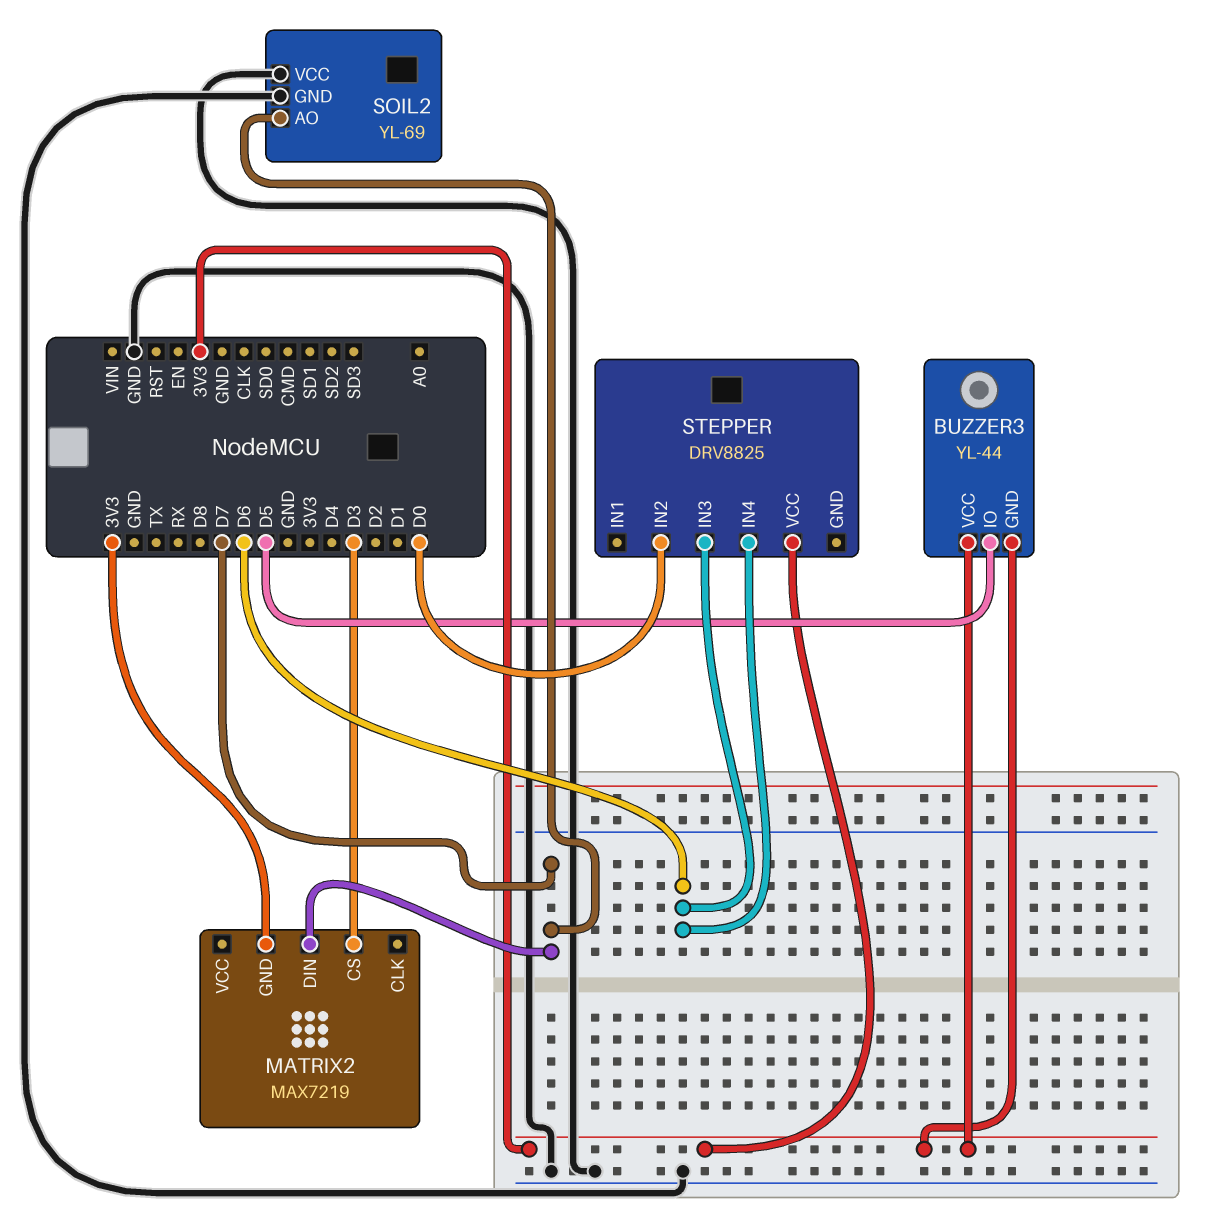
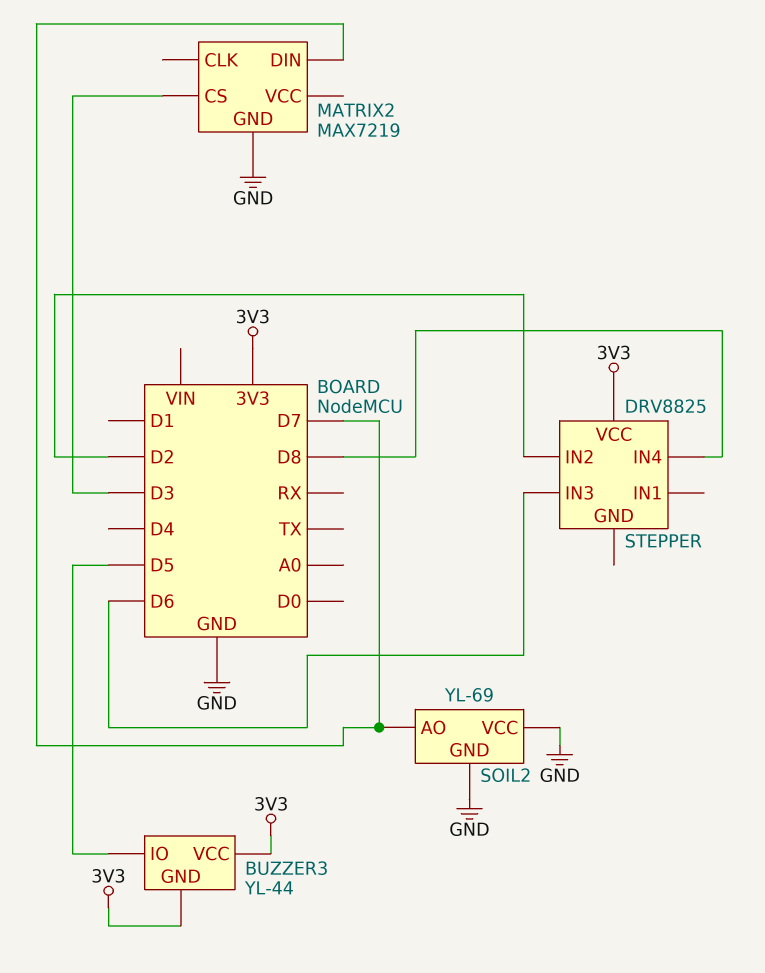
MATRIX2 pin GND: 3V3 -> GND
STEPPER pin IN2: D0 -> D2
STEPPER pin IN4: D6 -> D8

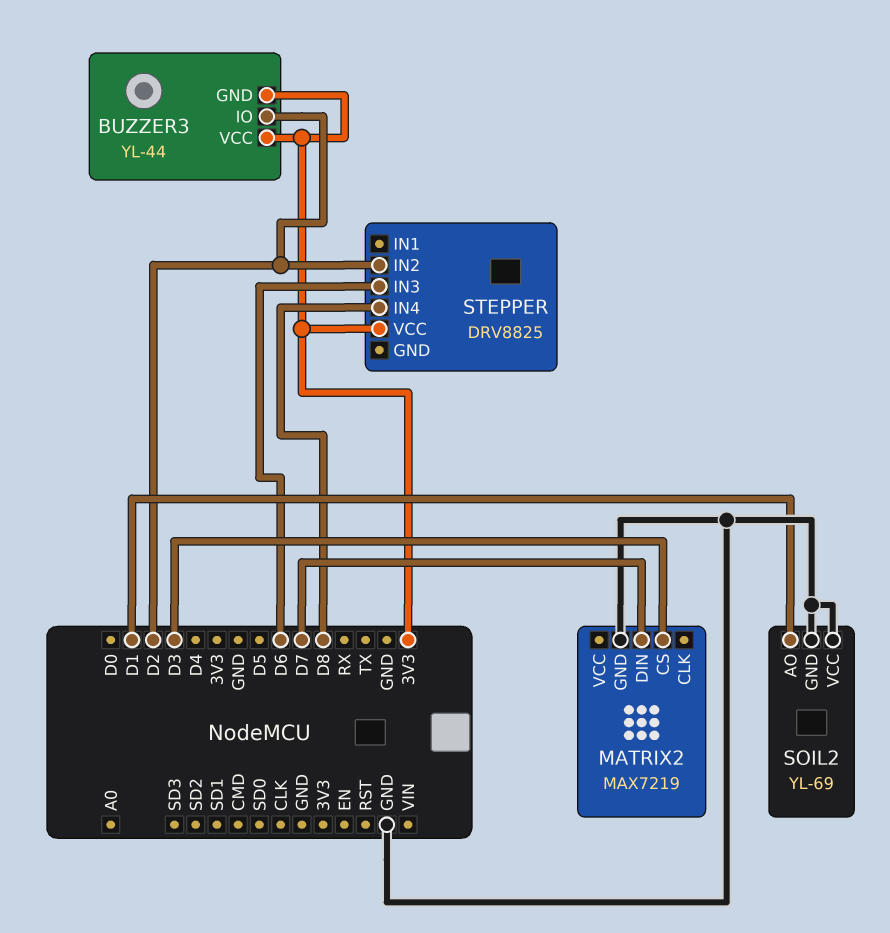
BUZZER3 pin IO: D5 -> D2
SOIL2 pin AO: D7 -> D1

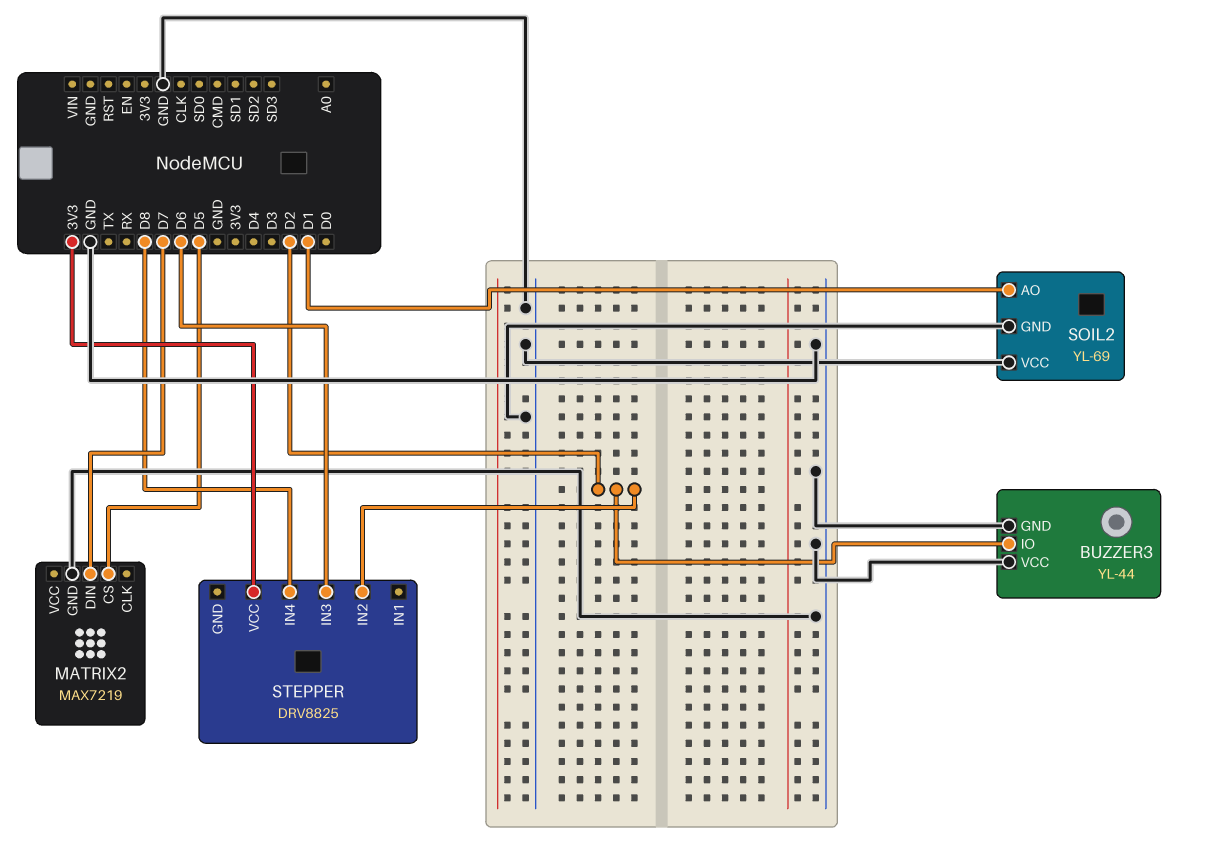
BUZZER3 pin GND: 3V3 -> GND
BUZZER3 pin VCC: 3V3 -> GND
MATRIX2 pin CS: D3 -> D5

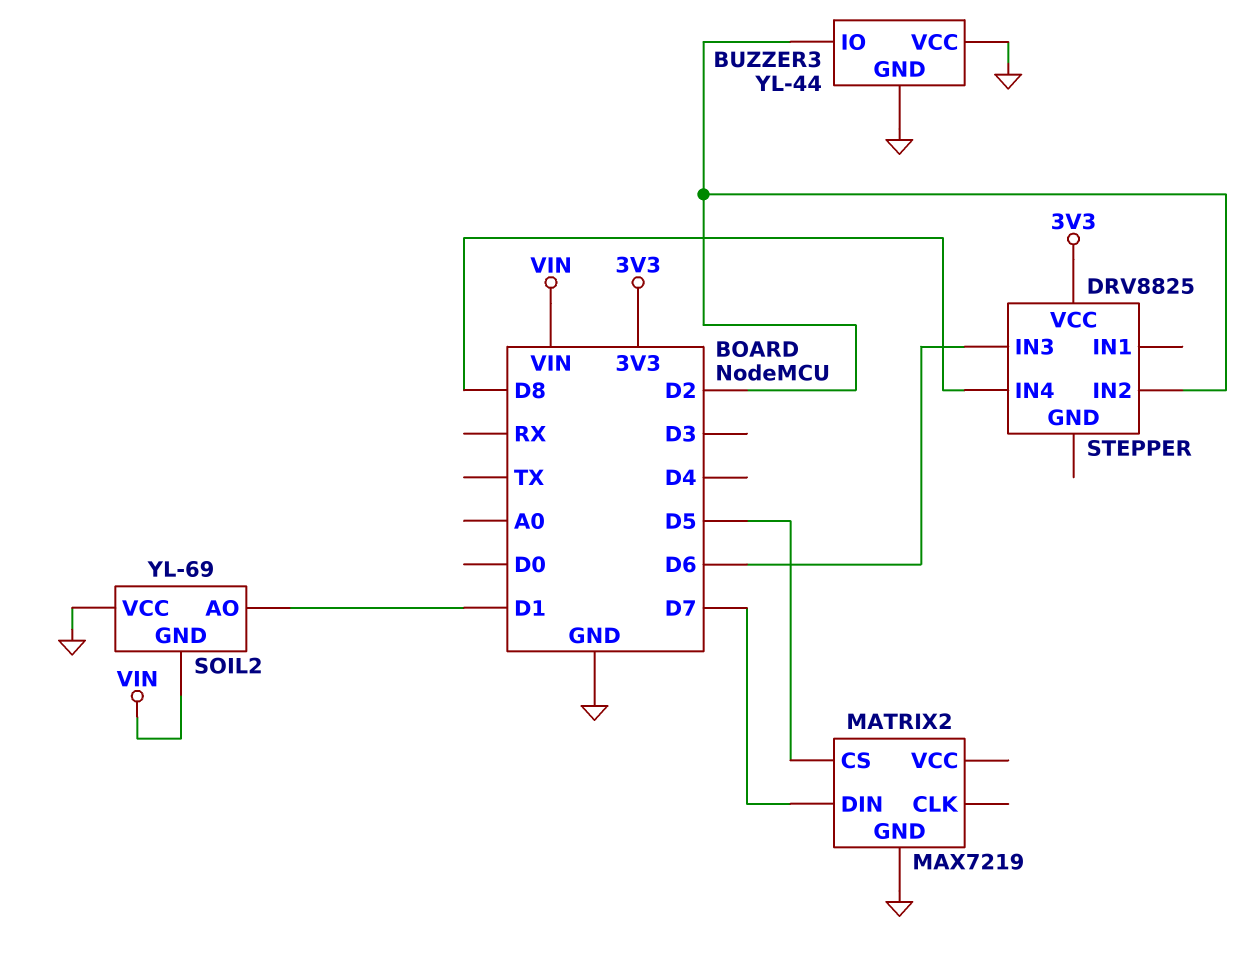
SOIL2 pin GND: GND -> VIN

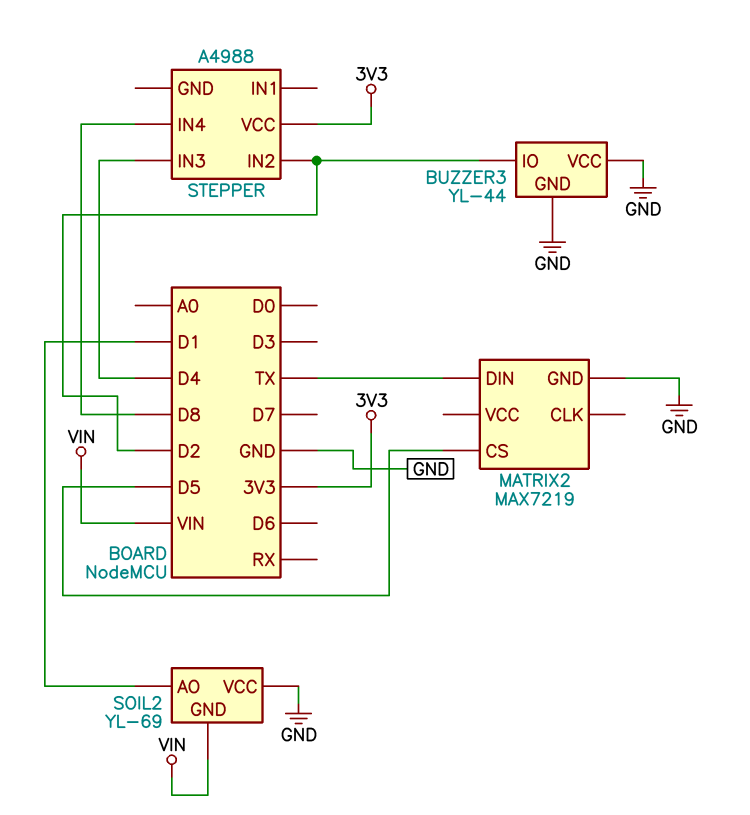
MATRIX2 pin DIN: D7 -> TX
STEPPER: DRV8825 -> A4988
STEPPER pin IN3: D6 -> D4

